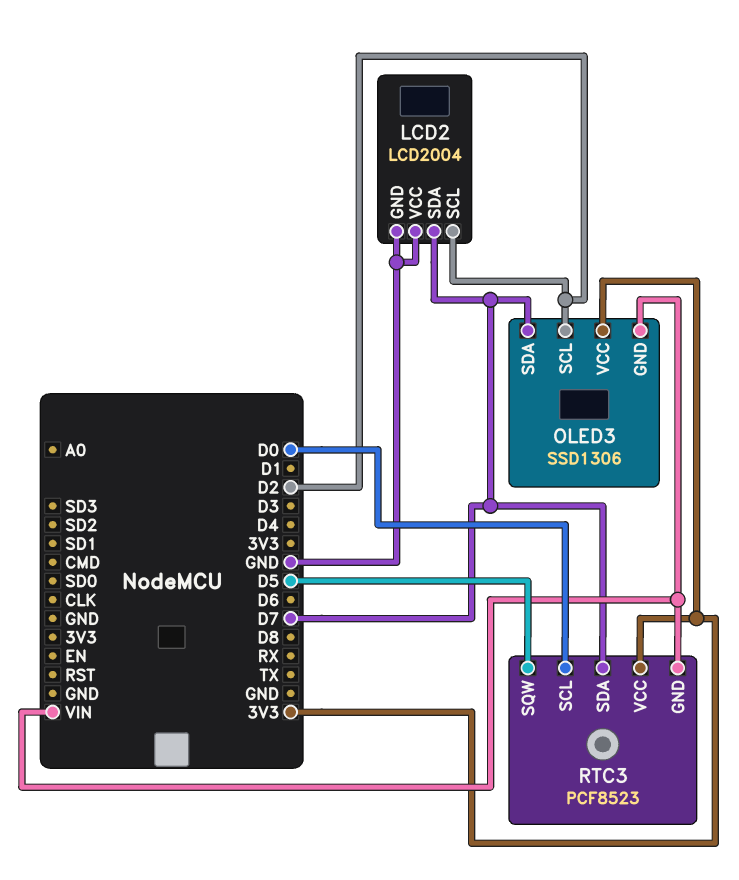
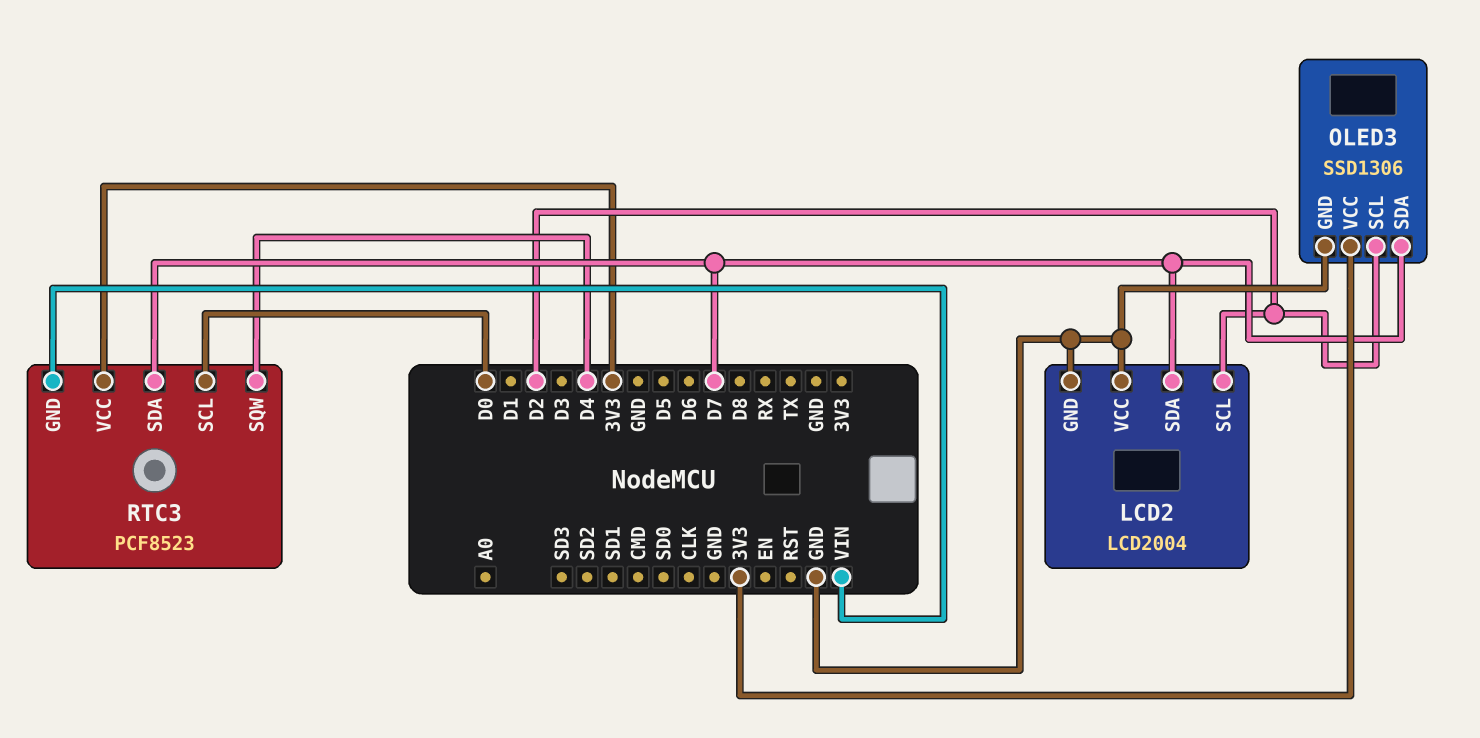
OLED3 pin GND: VIN -> GND
RTC3 pin SQW: D5 -> D4

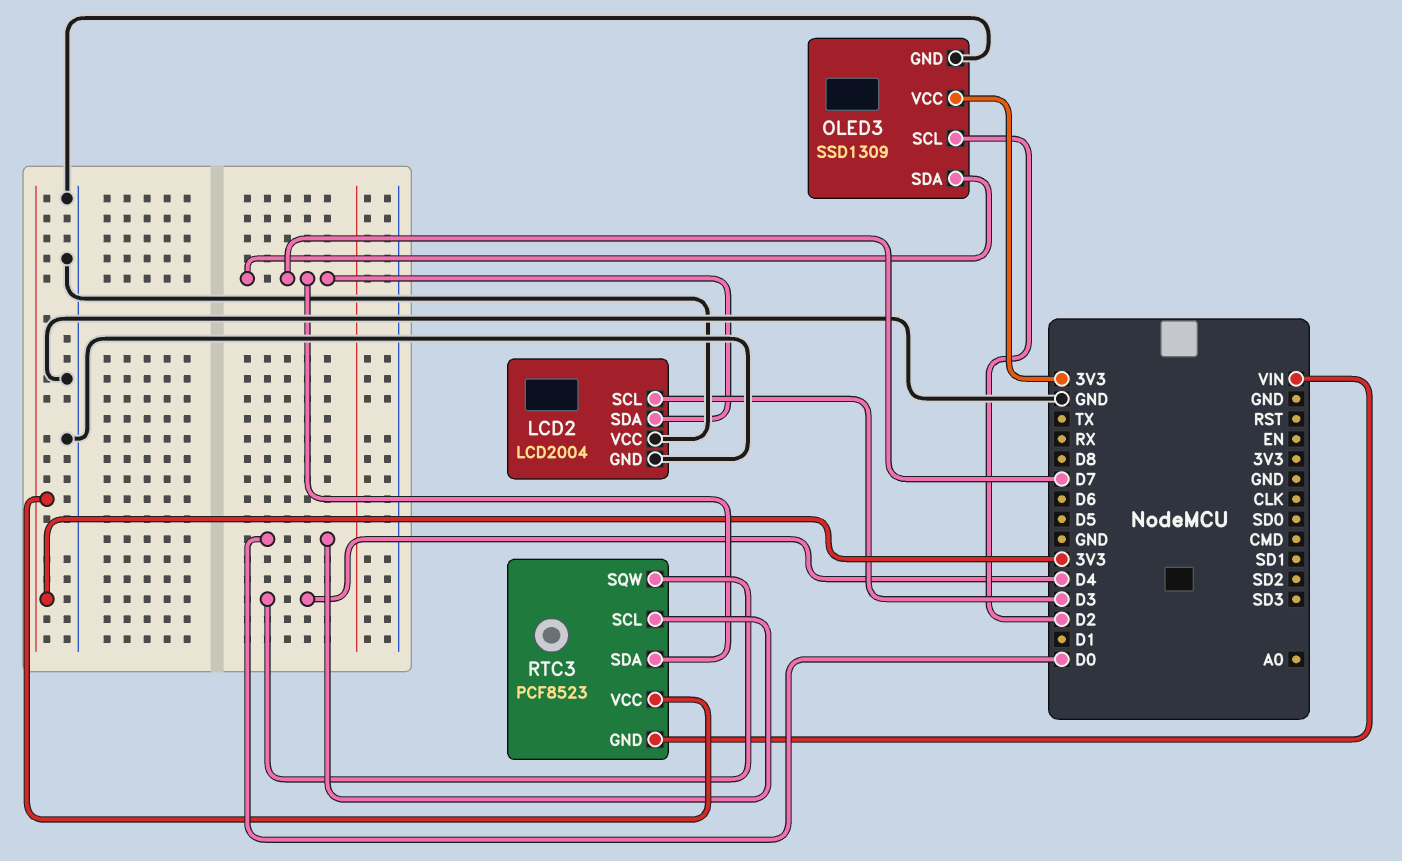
LCD2 pin SCL: D2 -> D3
OLED3: SSD1306 -> SSD1309

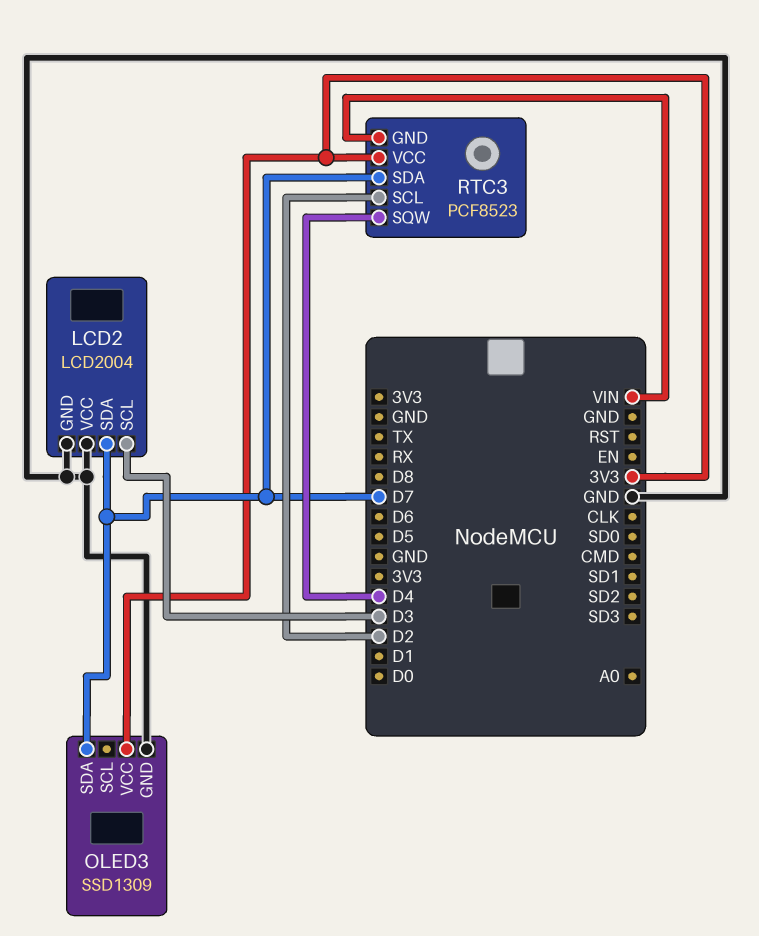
OLED3 pin SCL: D2 -> none
RTC3 pin SCL: D0 -> D2

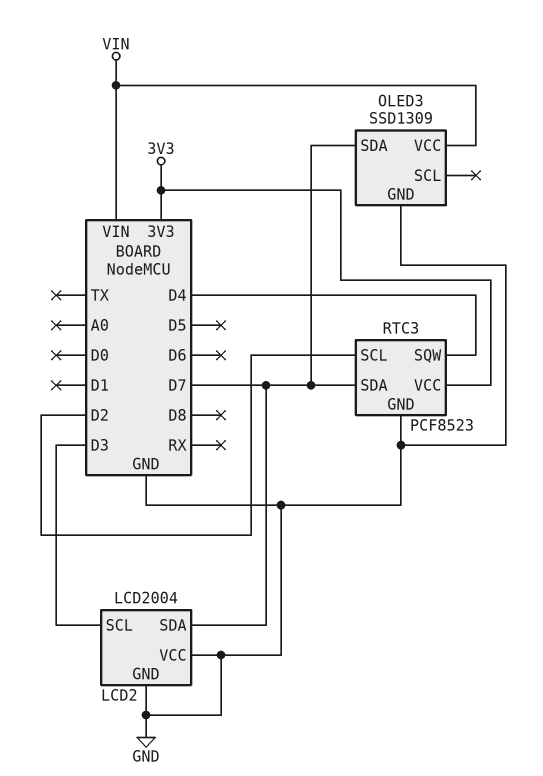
OLED3 pin VCC: 3V3 -> VIN
RTC3 pin GND: VIN -> GND

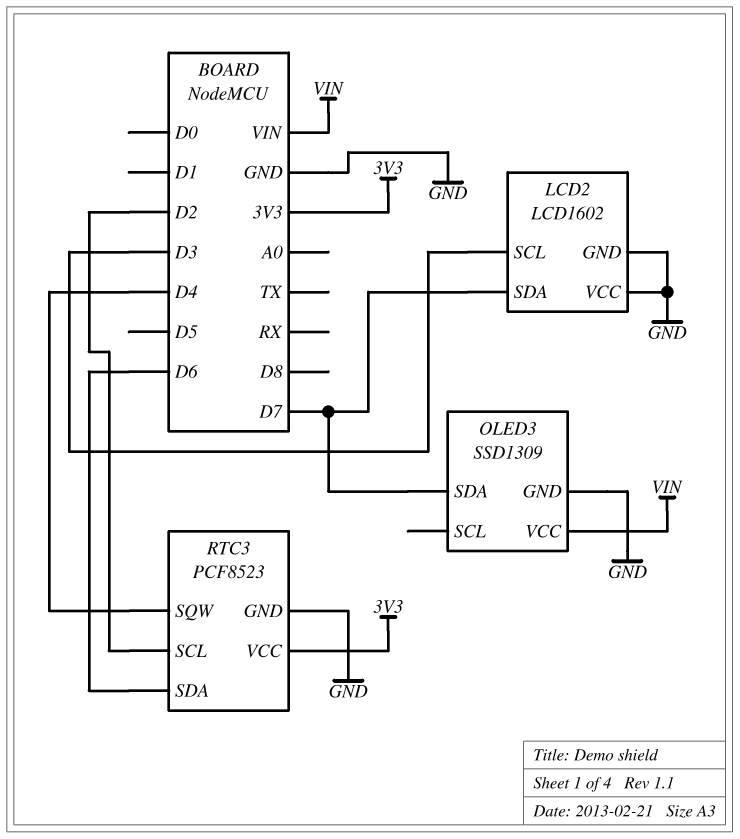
LCD2: LCD2004 -> LCD1602
RTC3 pin SDA: D7 -> D6

